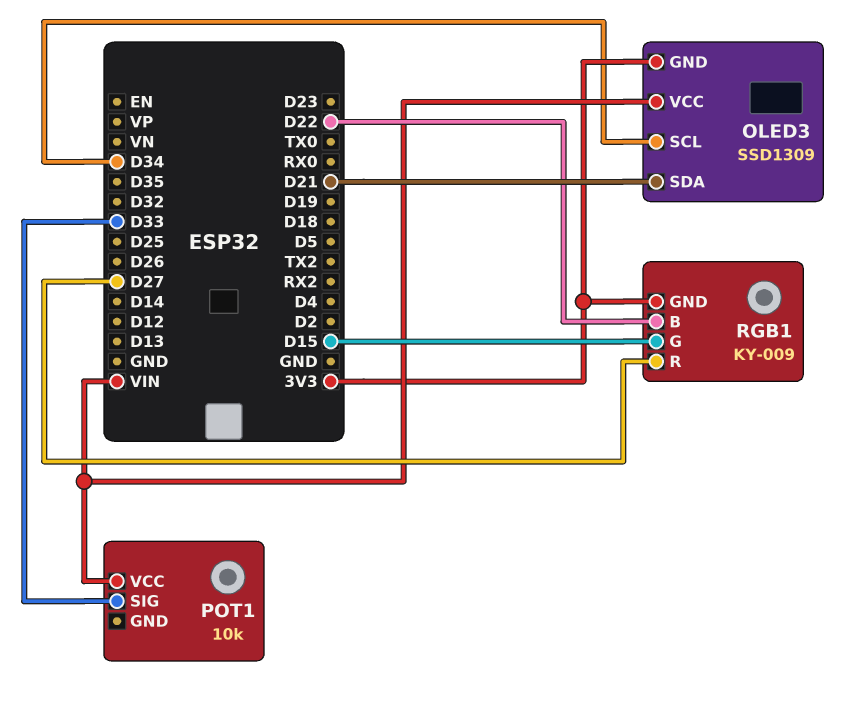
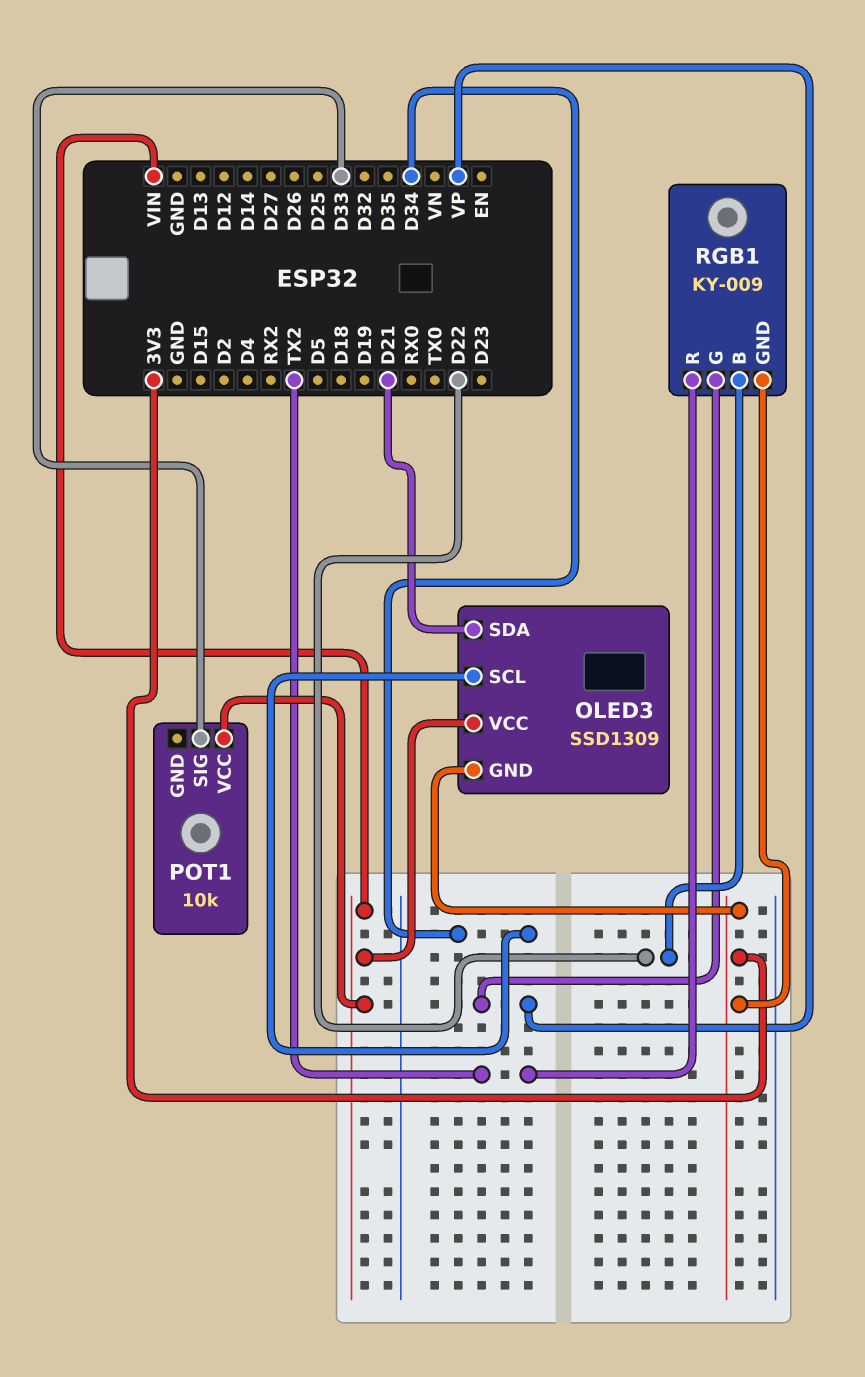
RGB1 pin G: D15 -> VP
RGB1 pin R: D27 -> TX2

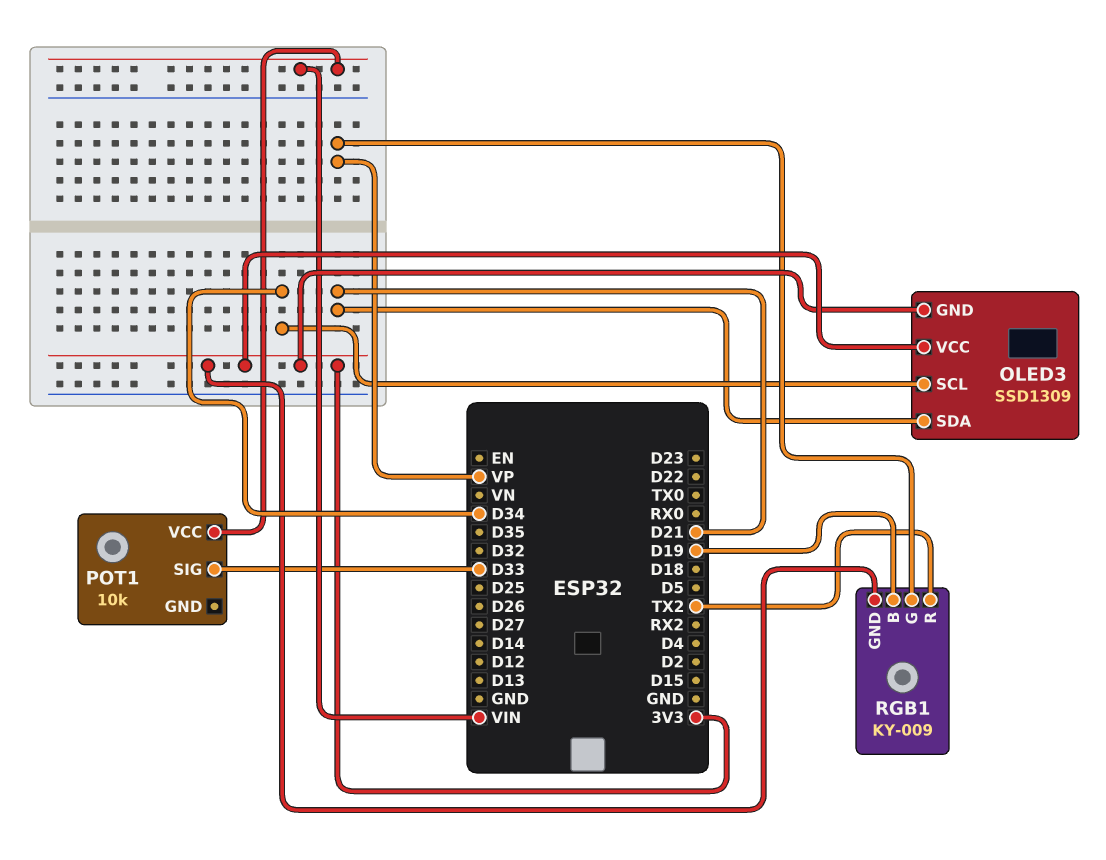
OLED3 pin VCC: VIN -> 3V3
RGB1 pin B: D22 -> D19

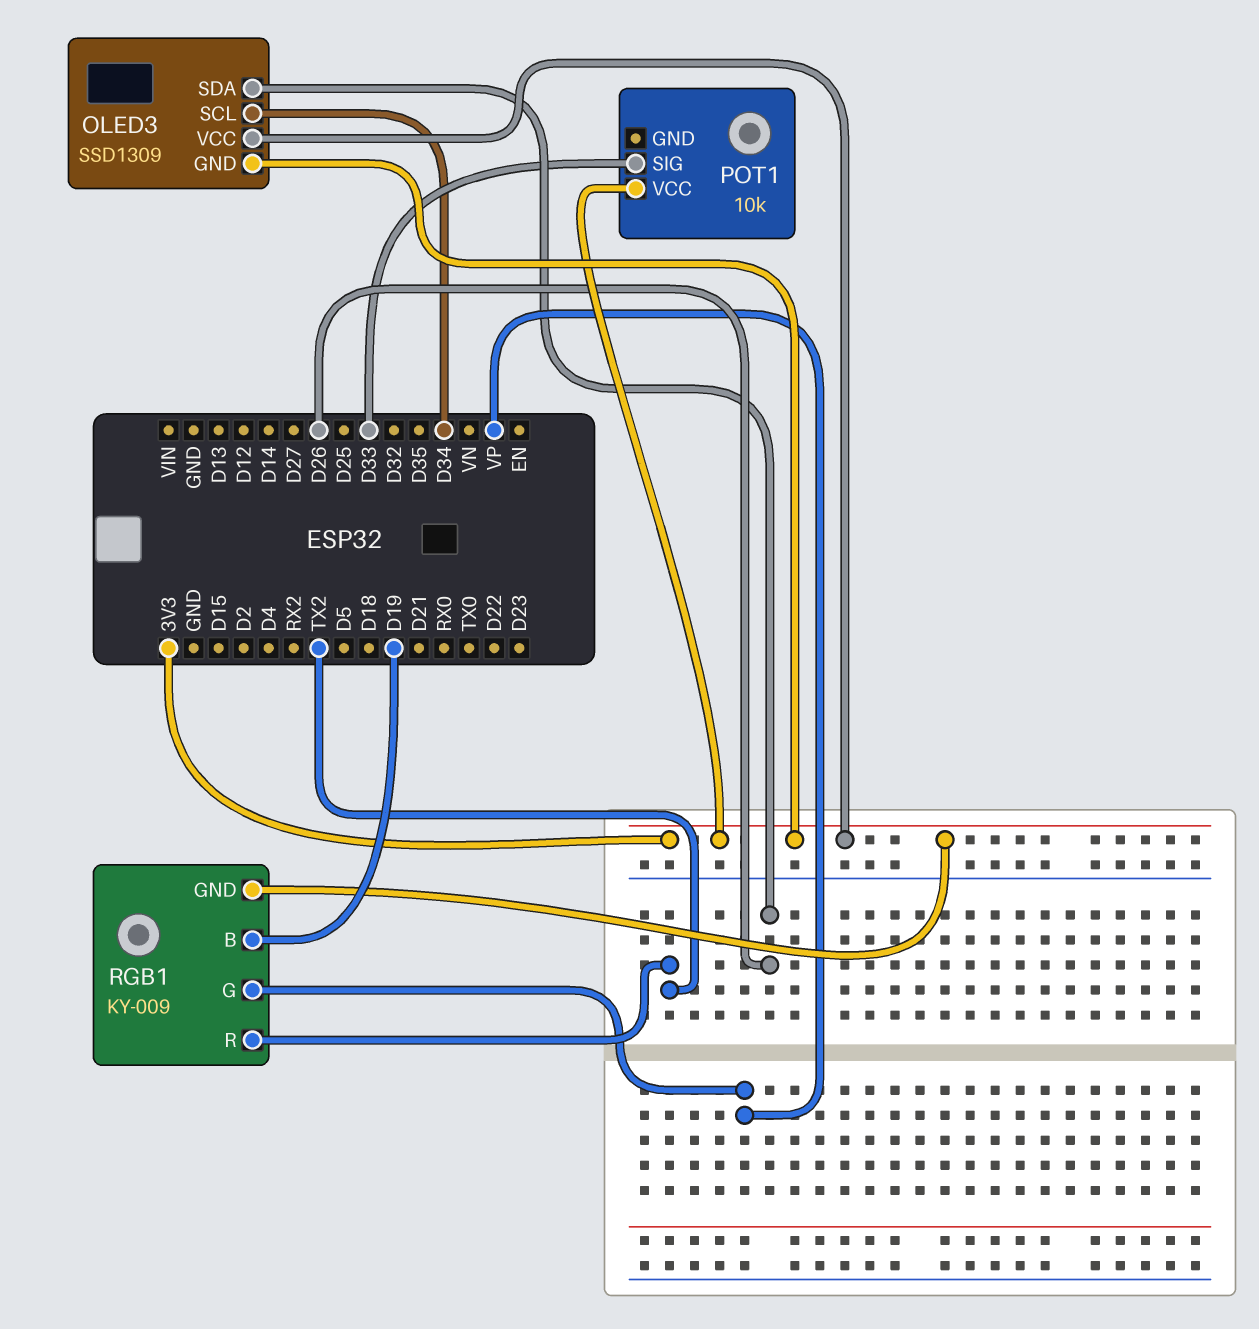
OLED3 pin SDA: D21 -> D26
POT1 pin VCC: VIN -> 3V3

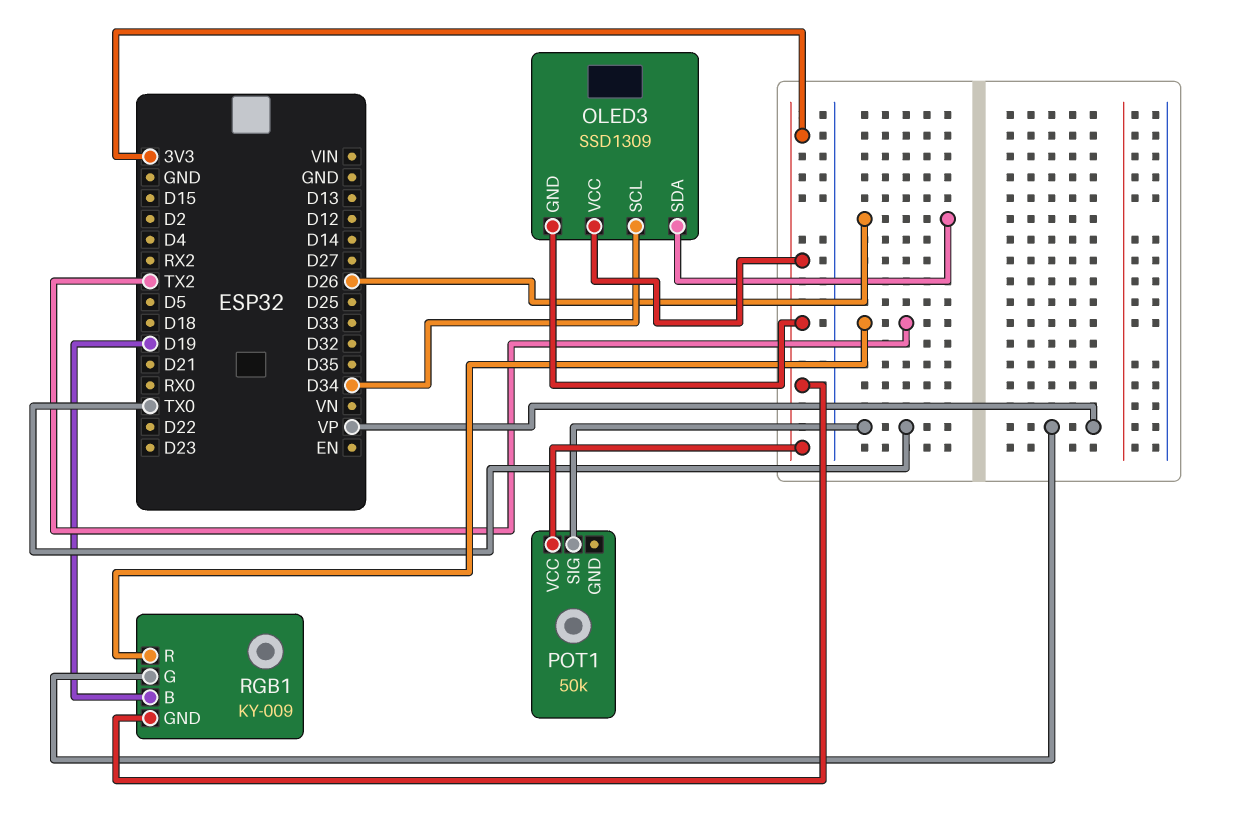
POT1: 10k -> 50k
POT1 pin SIG: D33 -> TX0

